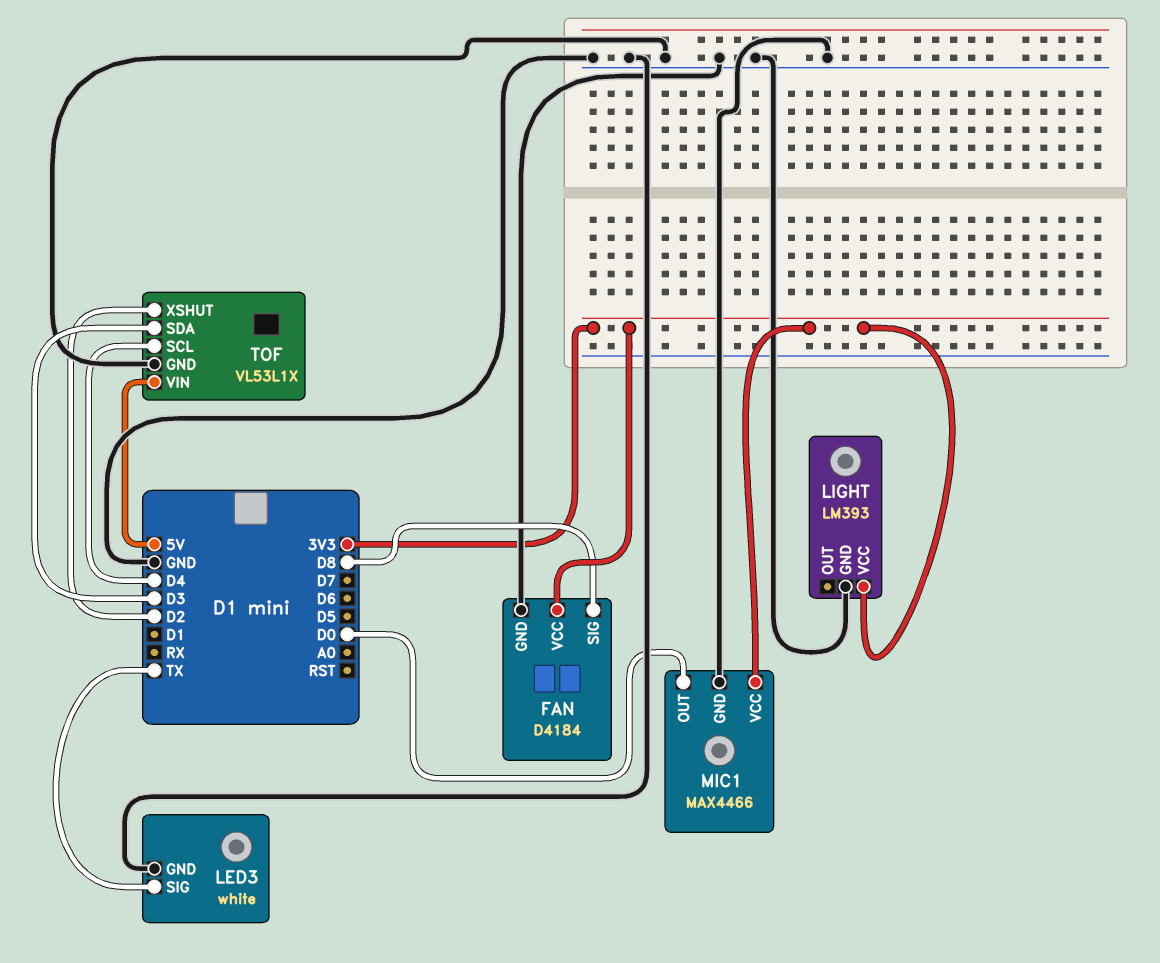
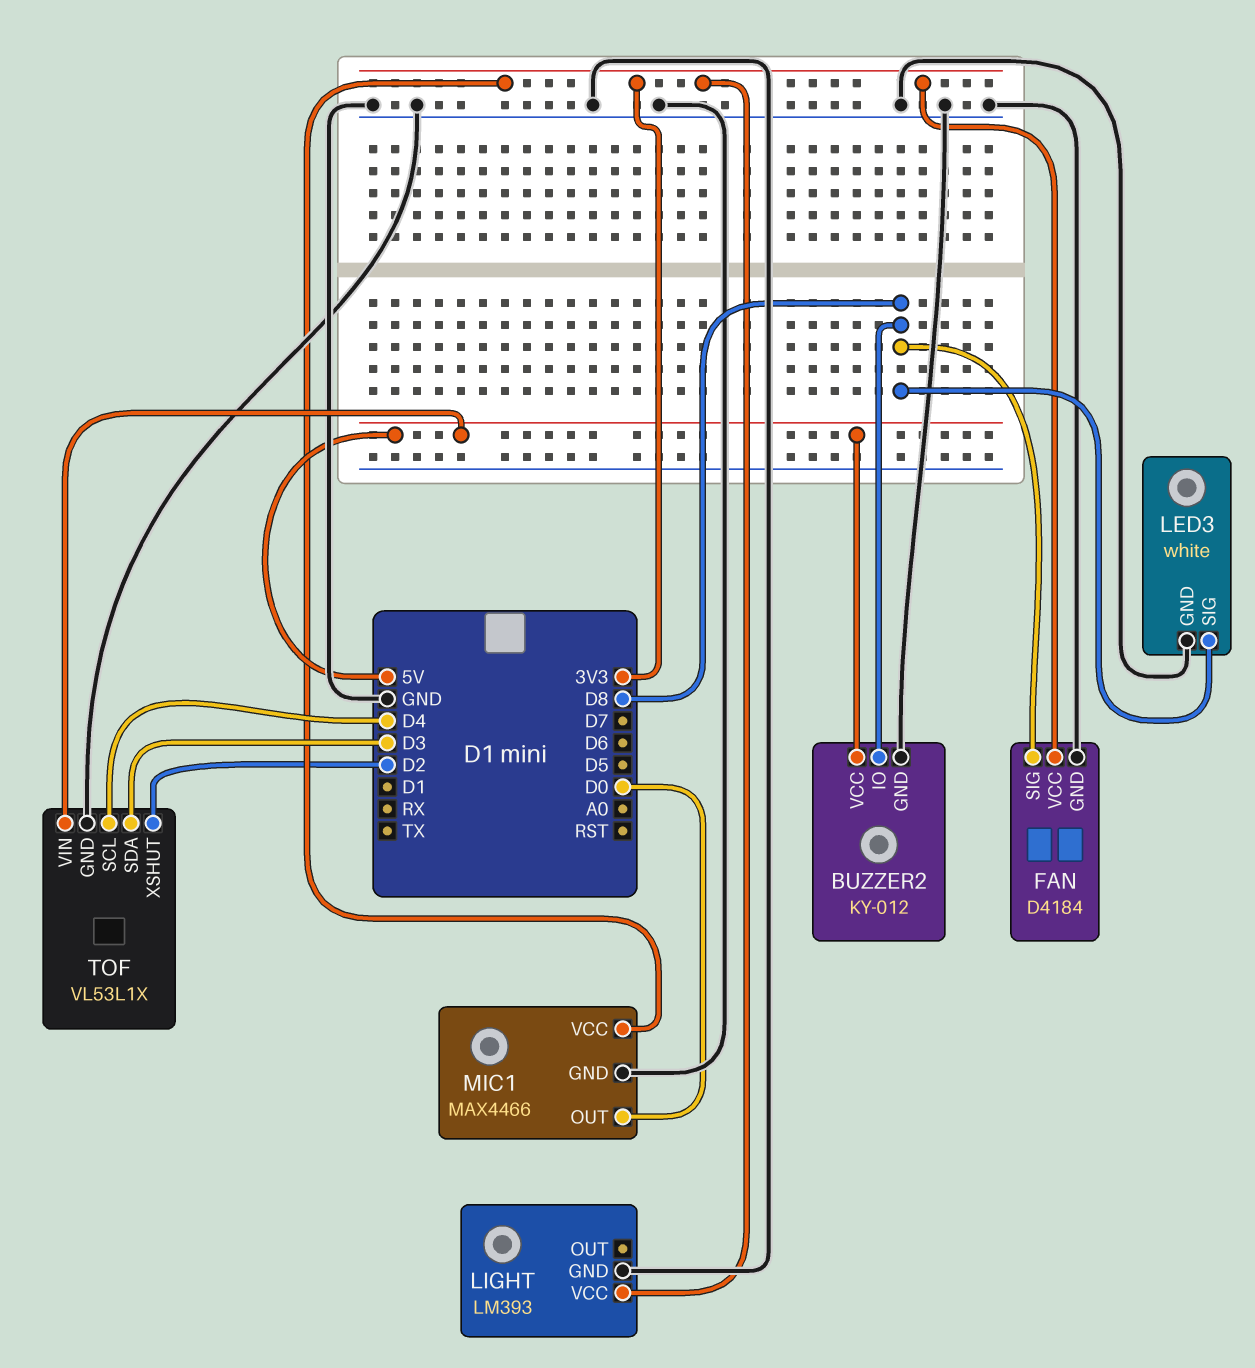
BUZZER2: none -> KY-012
BUZZER2 pin GND: none -> GND
BUZZER2 pin IO: none -> D8
BUZZER2 pin VCC: none -> 5V
LED3 pin SIG: TX -> D8

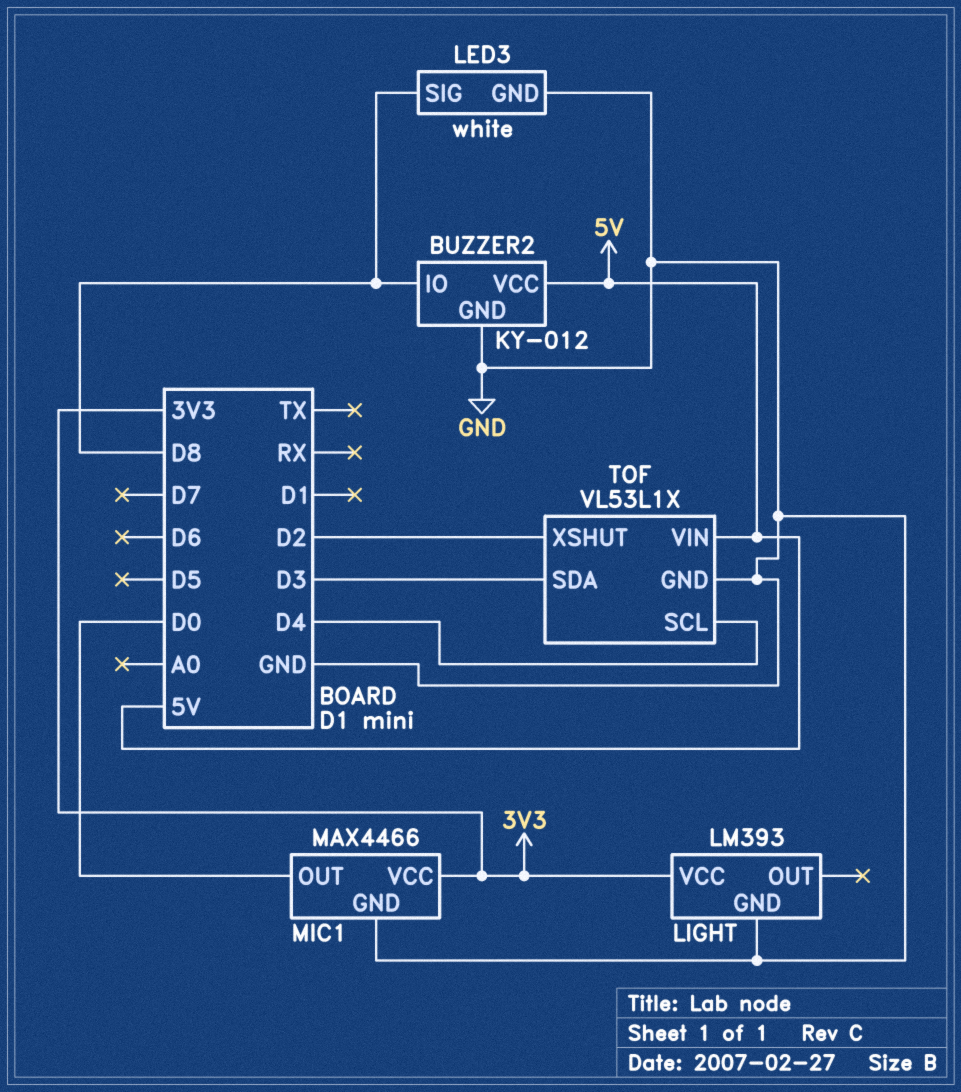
FAN: D4184 -> none
FAN pin GND: GND -> none
FAN pin SIG: D8 -> none
FAN pin VCC: 3V3 -> none

